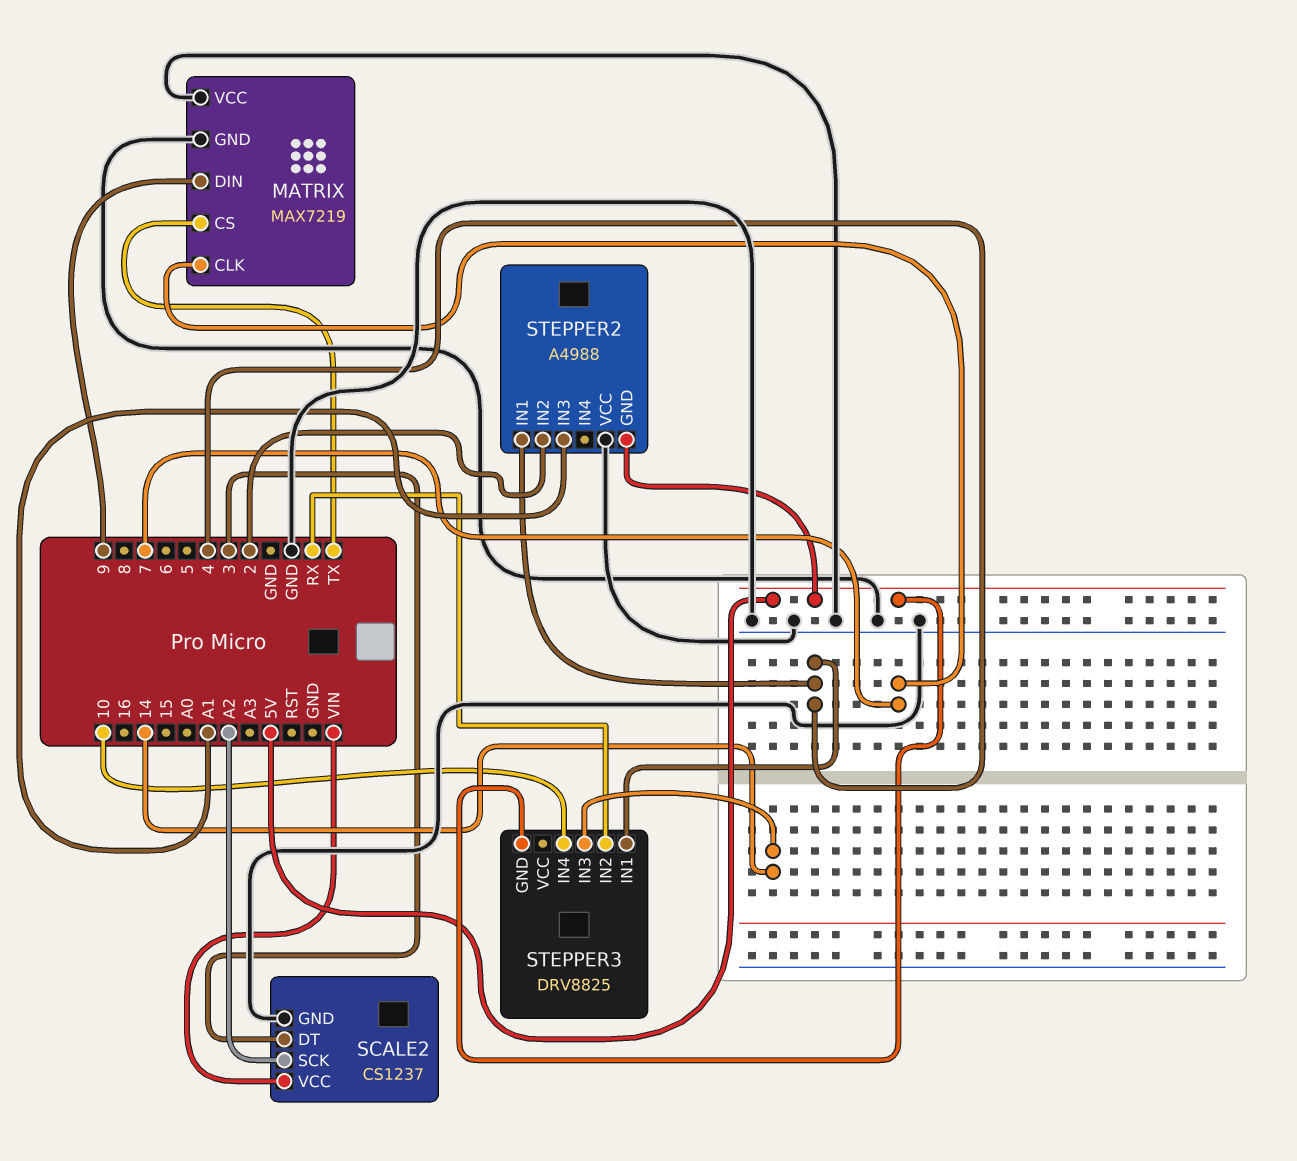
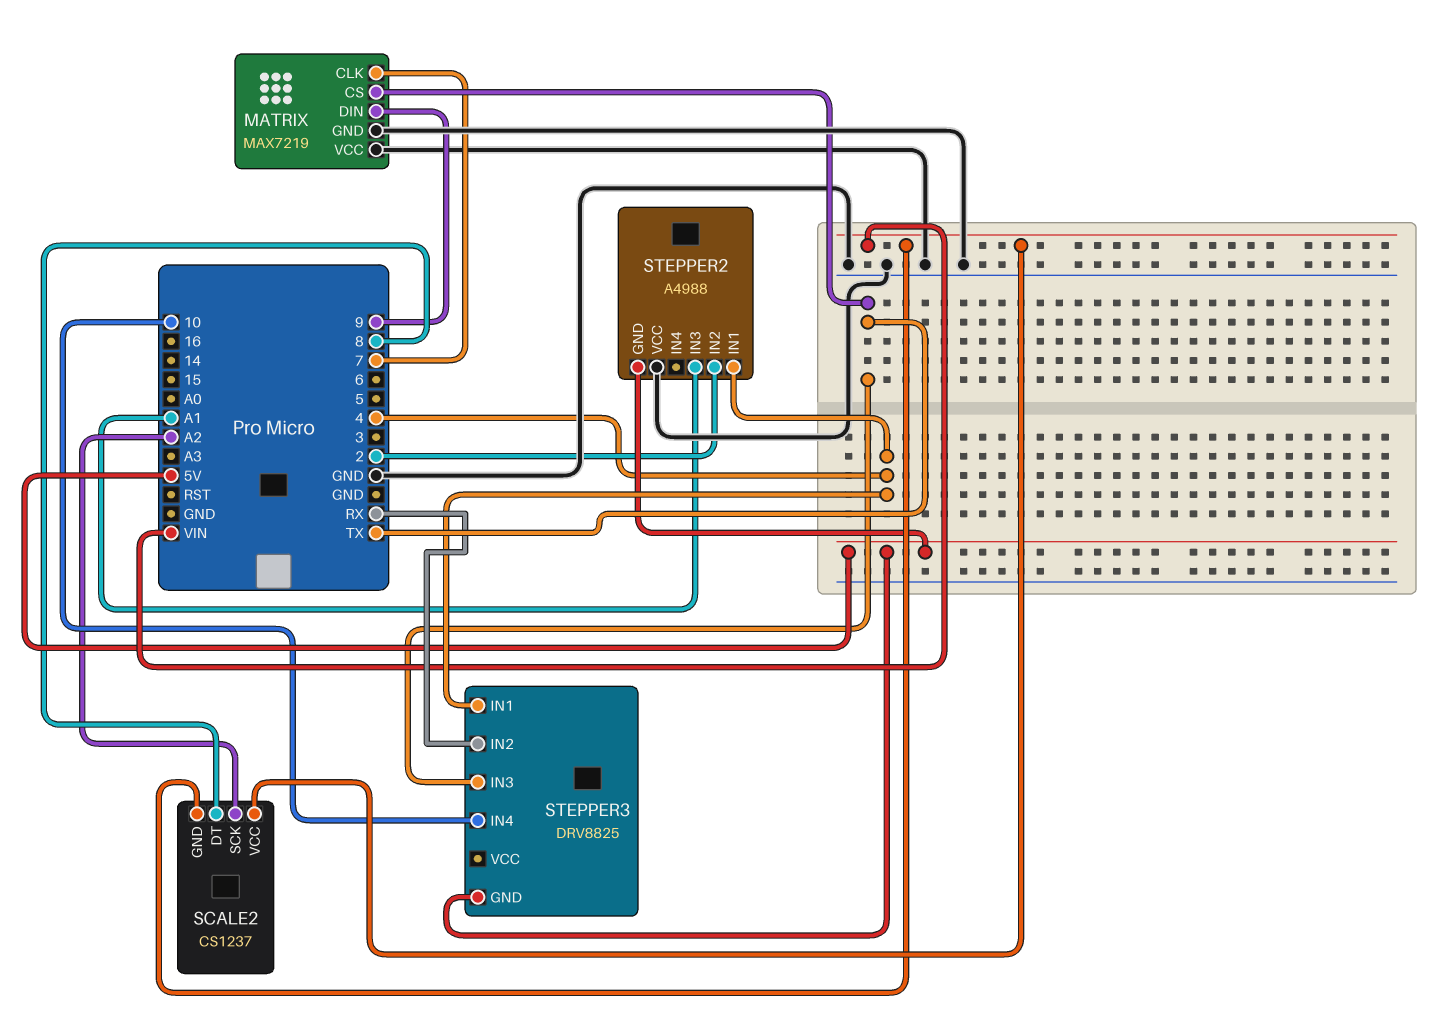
SCALE2 pin DT: 3 -> 8
SCALE2 pin GND: GND -> VIN
STEPPER3 pin IN3: 14 -> TX

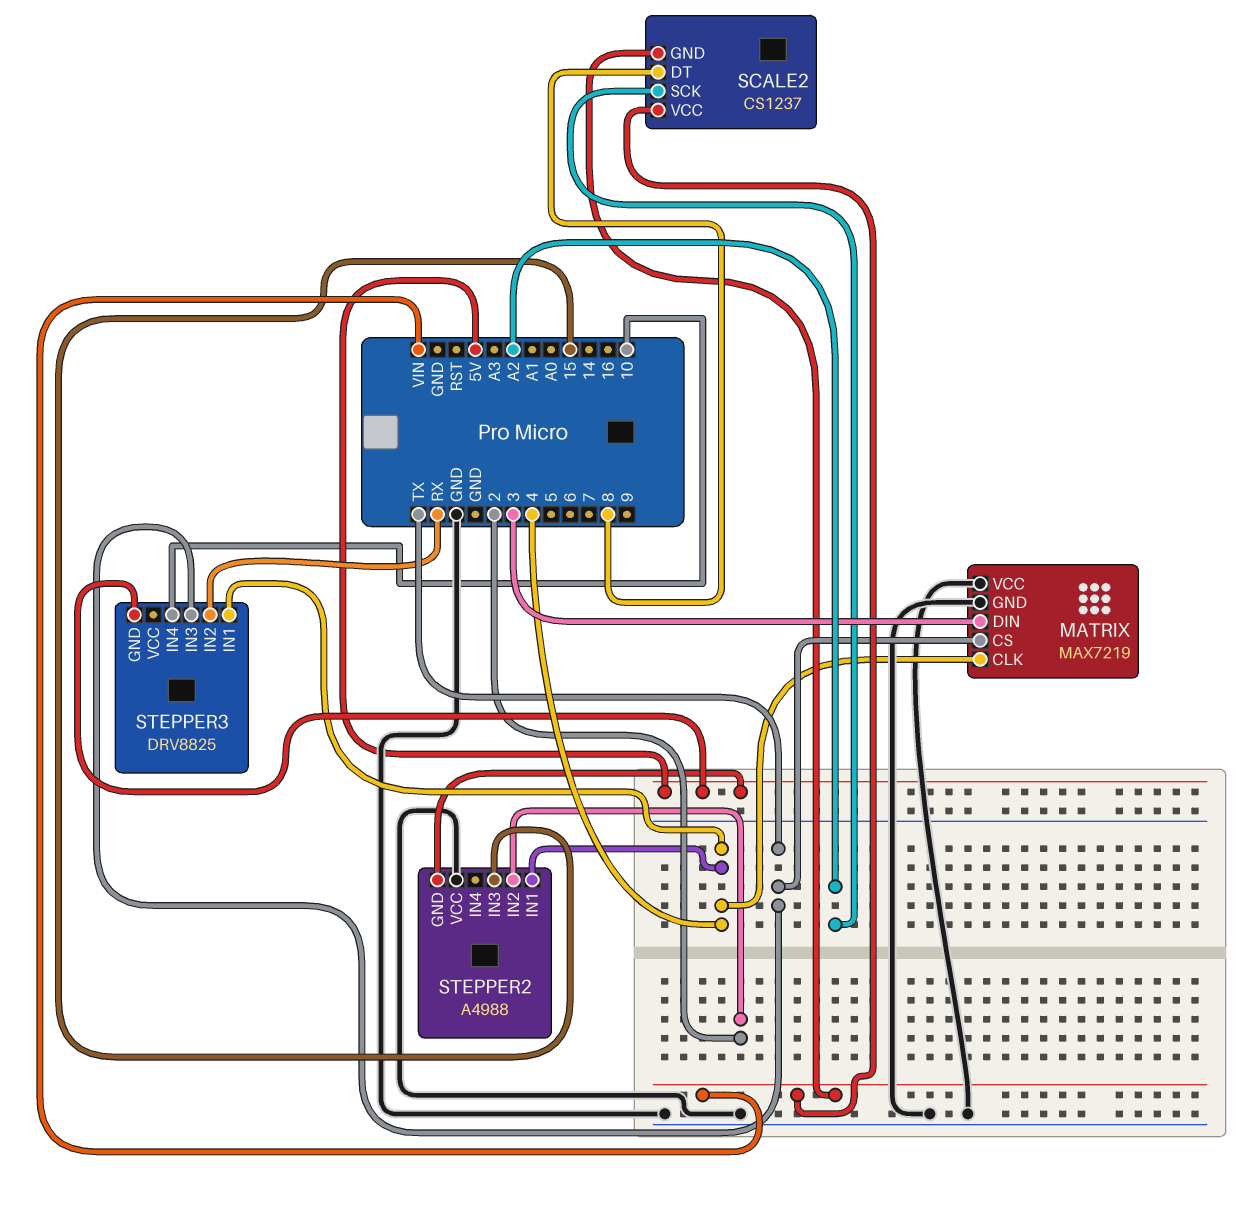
MATRIX pin CLK: 7 -> 4
MATRIX pin DIN: 9 -> 3
STEPPER2 pin IN3: A1 -> 15

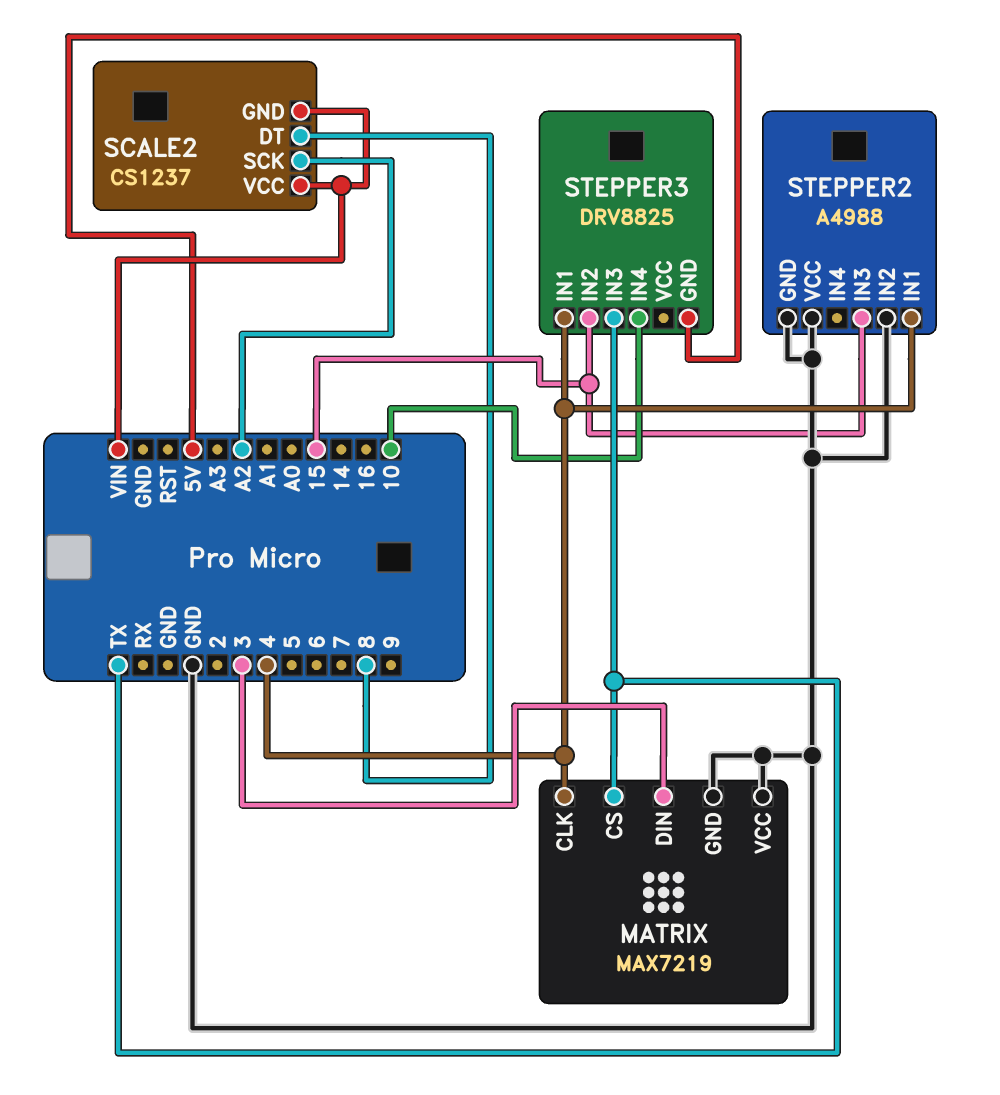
STEPPER2 pin GND: 5V -> GND
STEPPER2 pin IN2: 2 -> GND
STEPPER3 pin IN2: RX -> 15

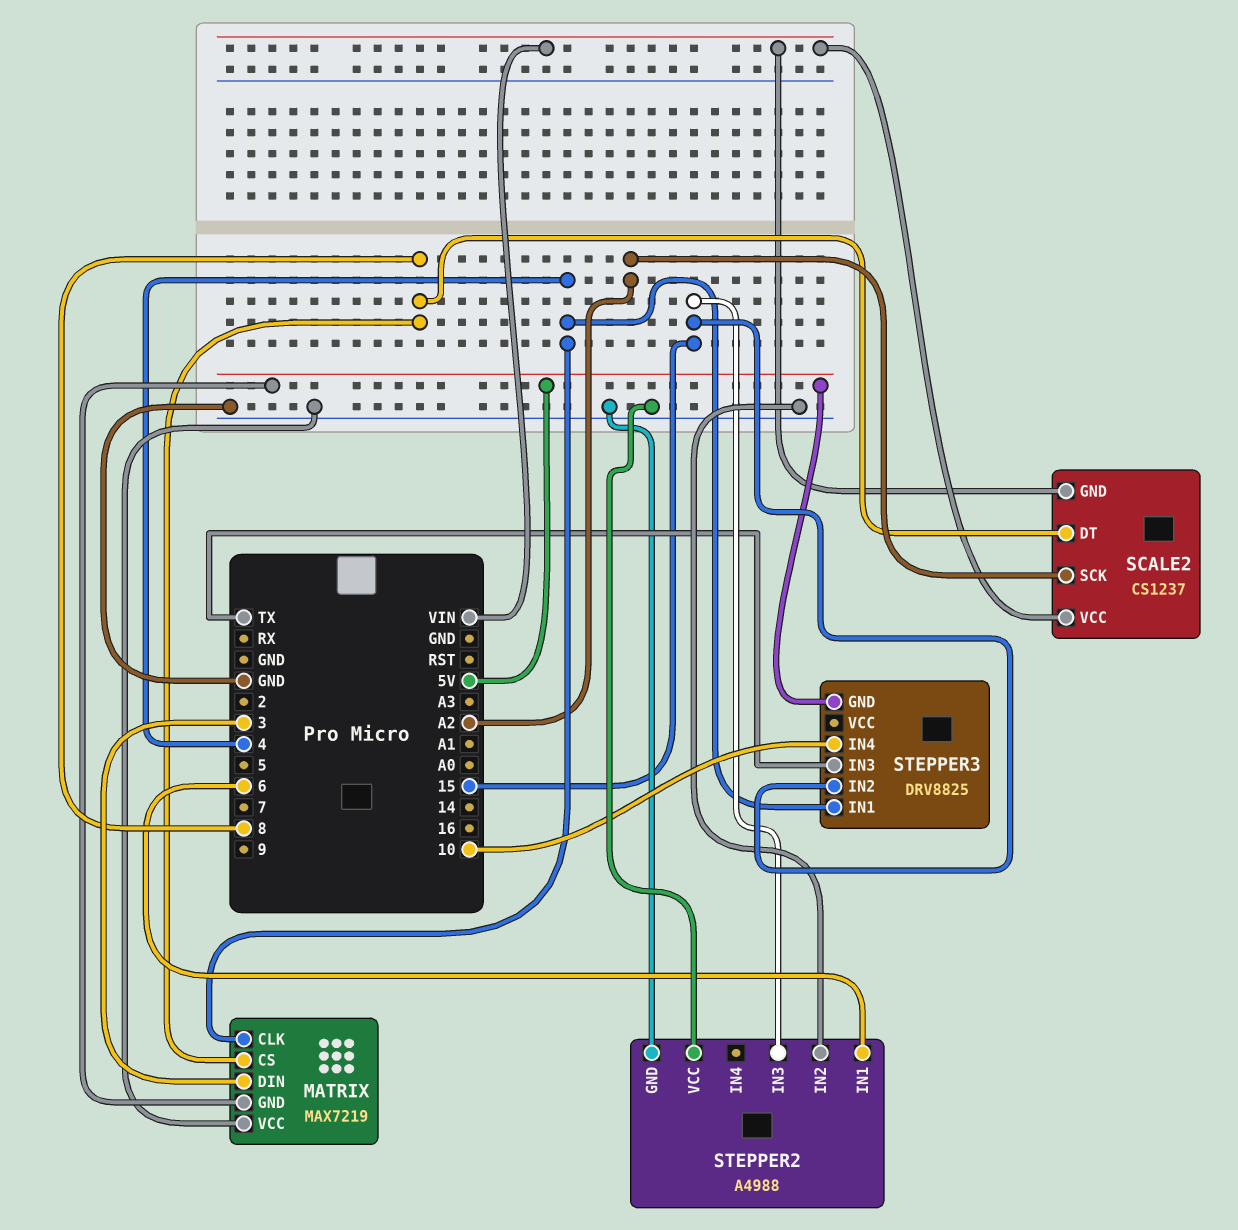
MATRIX pin CS: TX -> 8
MATRIX pin GND: GND -> 5V
STEPPER2 pin IN1: 4 -> 6

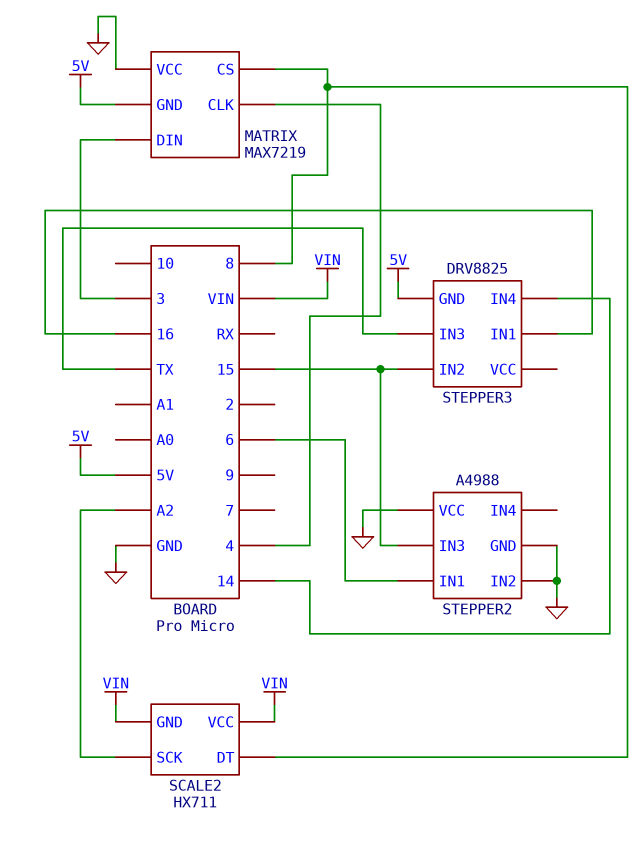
SCALE2: CS1237 -> HX711
STEPPER3 pin IN1: 4 -> 16
STEPPER3 pin IN4: 10 -> 14

